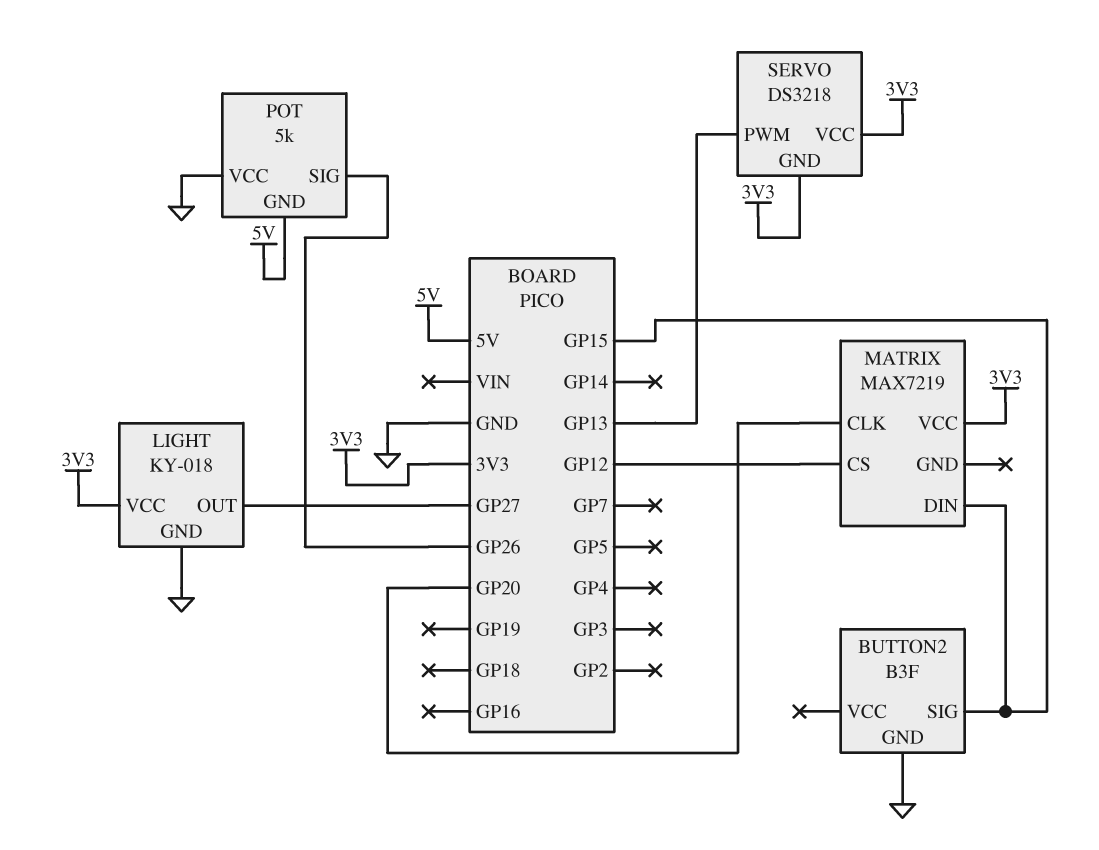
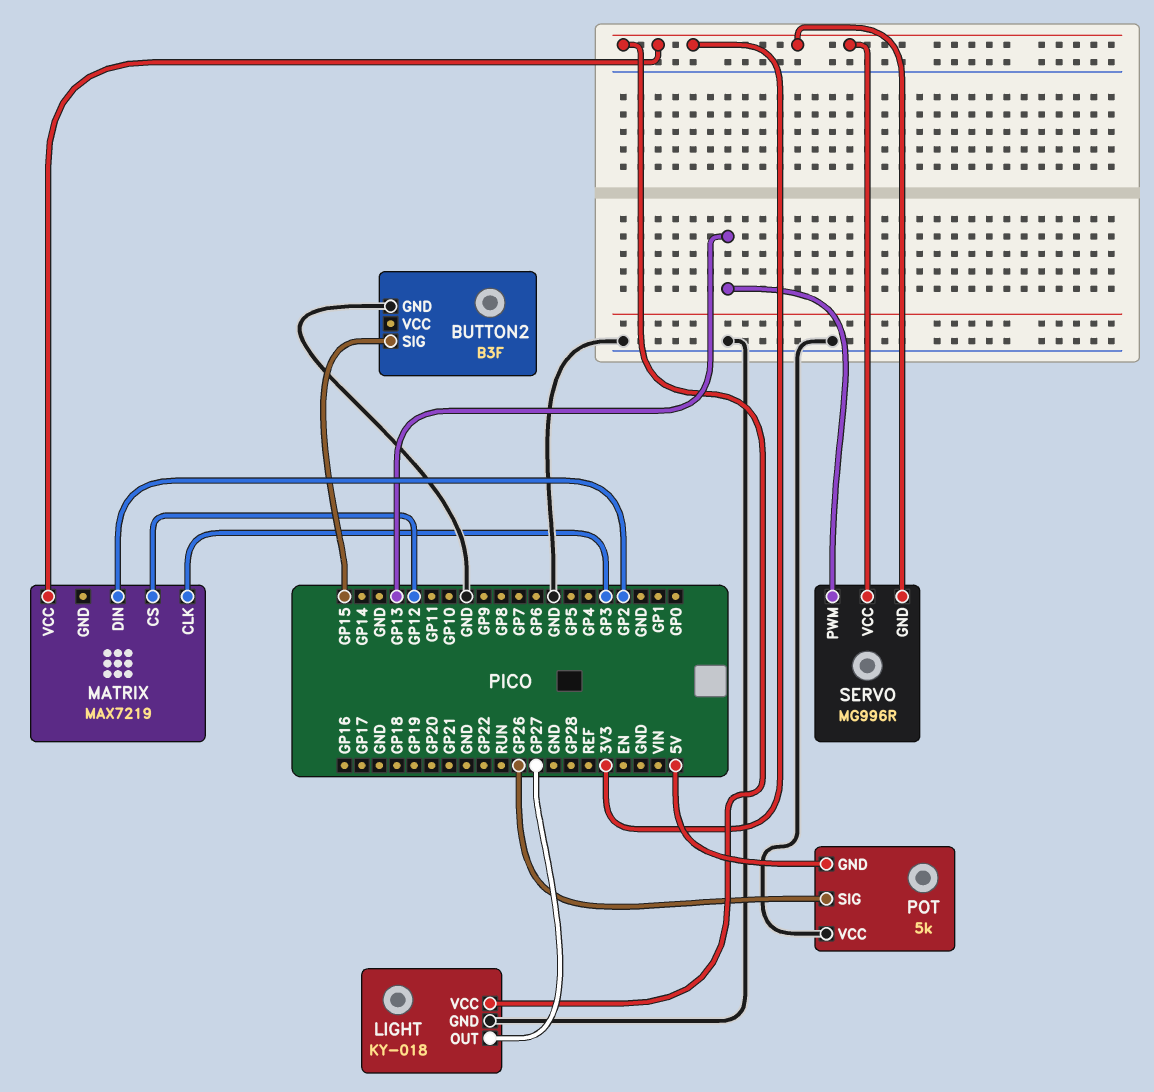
MATRIX pin CLK: GP20 -> GP3
MATRIX pin DIN: GP15 -> GP2
SERVO: DS3218 -> MG996R

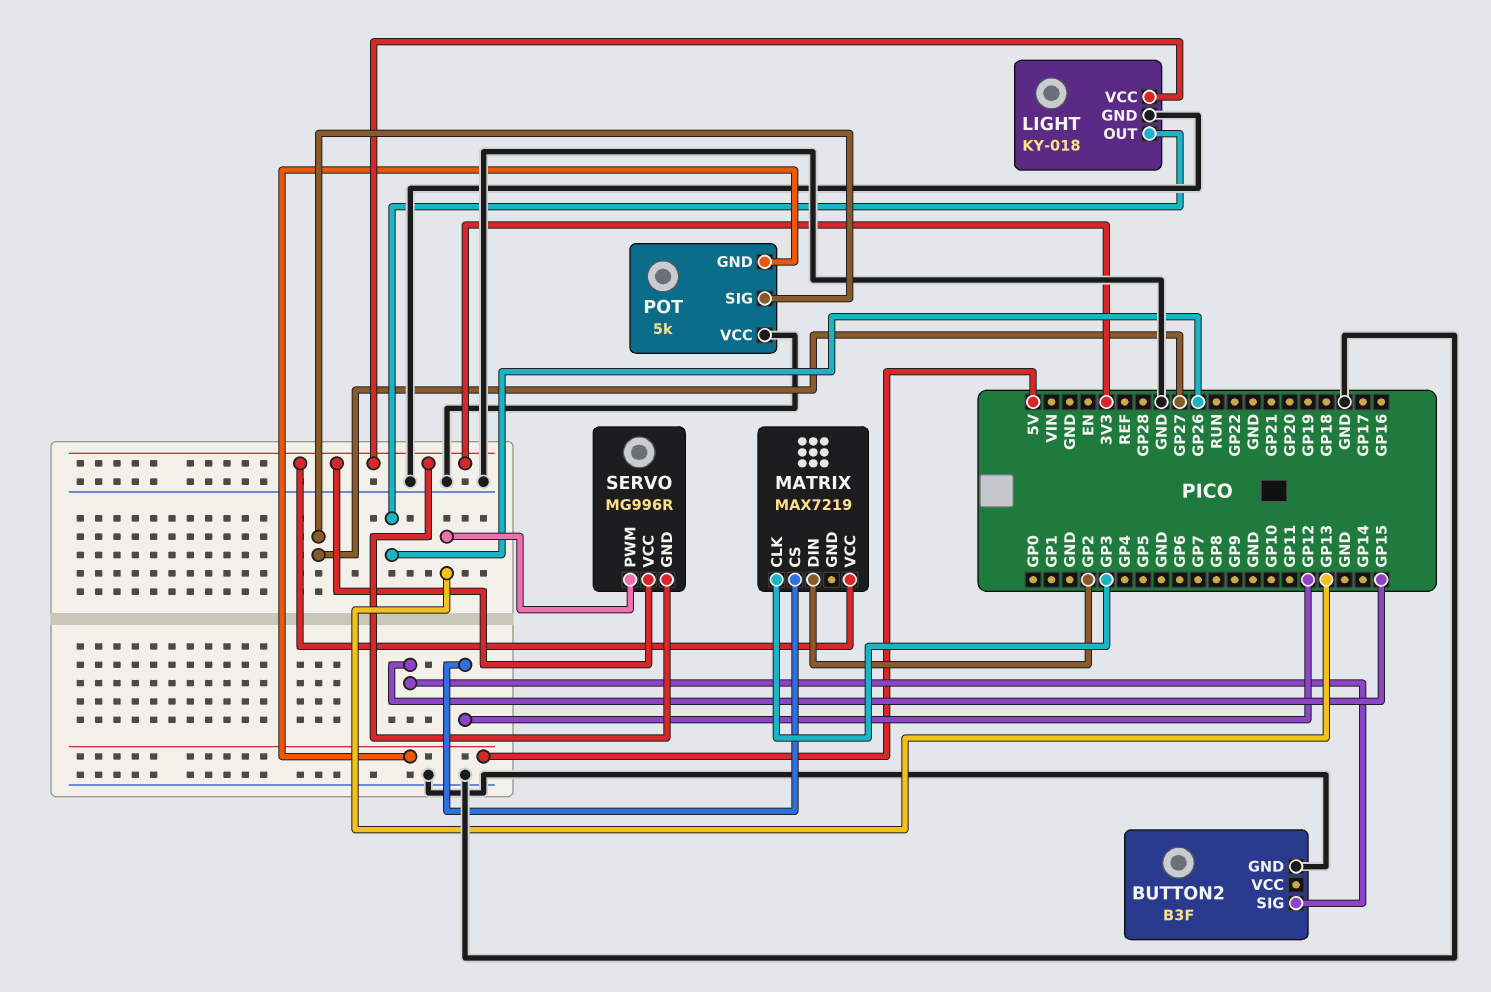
LIGHT pin OUT: GP27 -> GP26
POT pin SIG: GP26 -> GP27

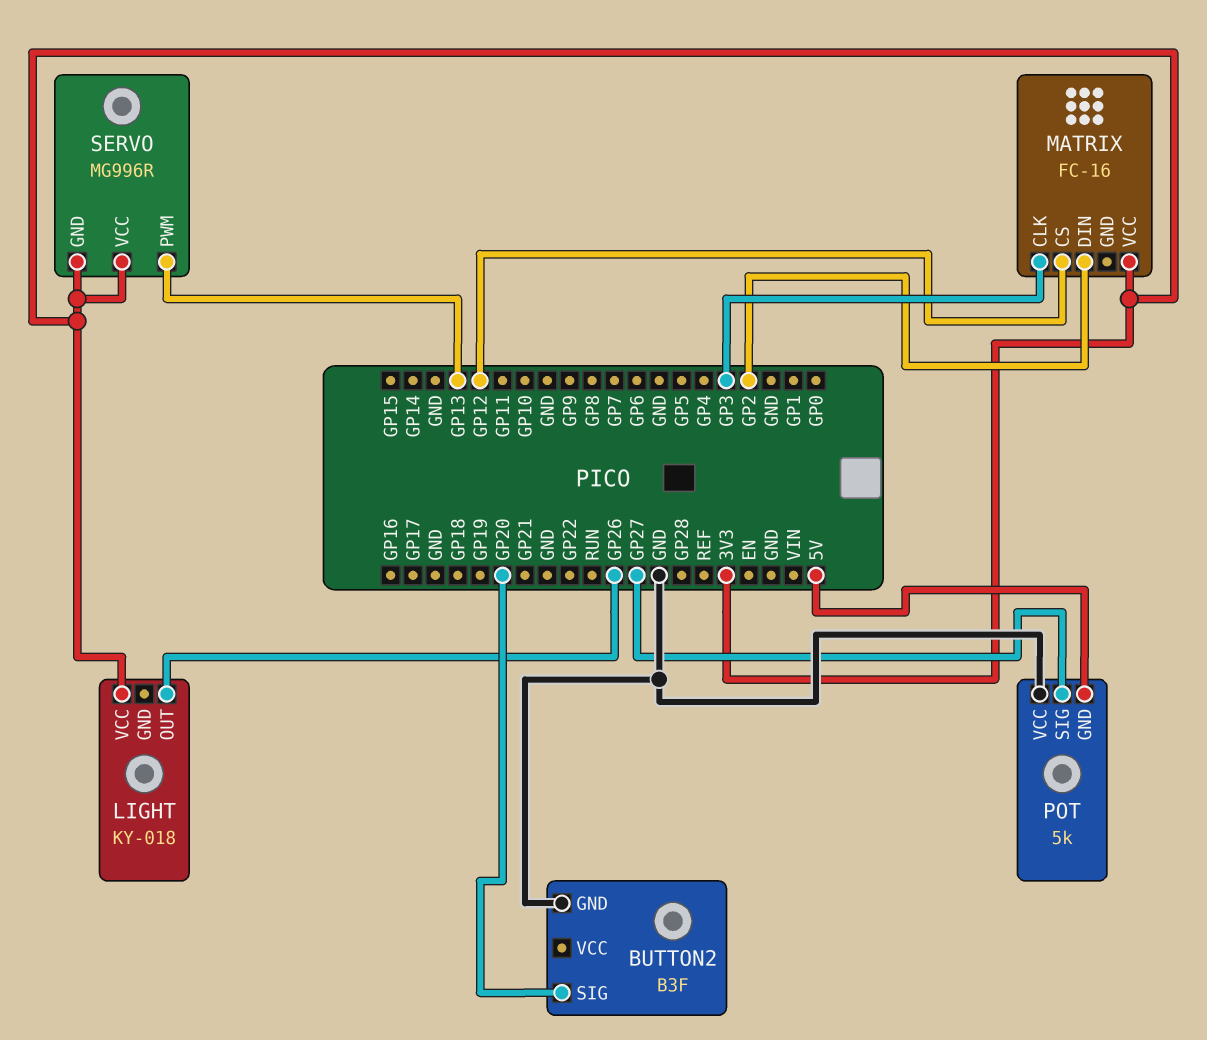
BUTTON2 pin SIG: GP15 -> GP20
LIGHT pin GND: GND -> none
MATRIX: MAX7219 -> FC-16

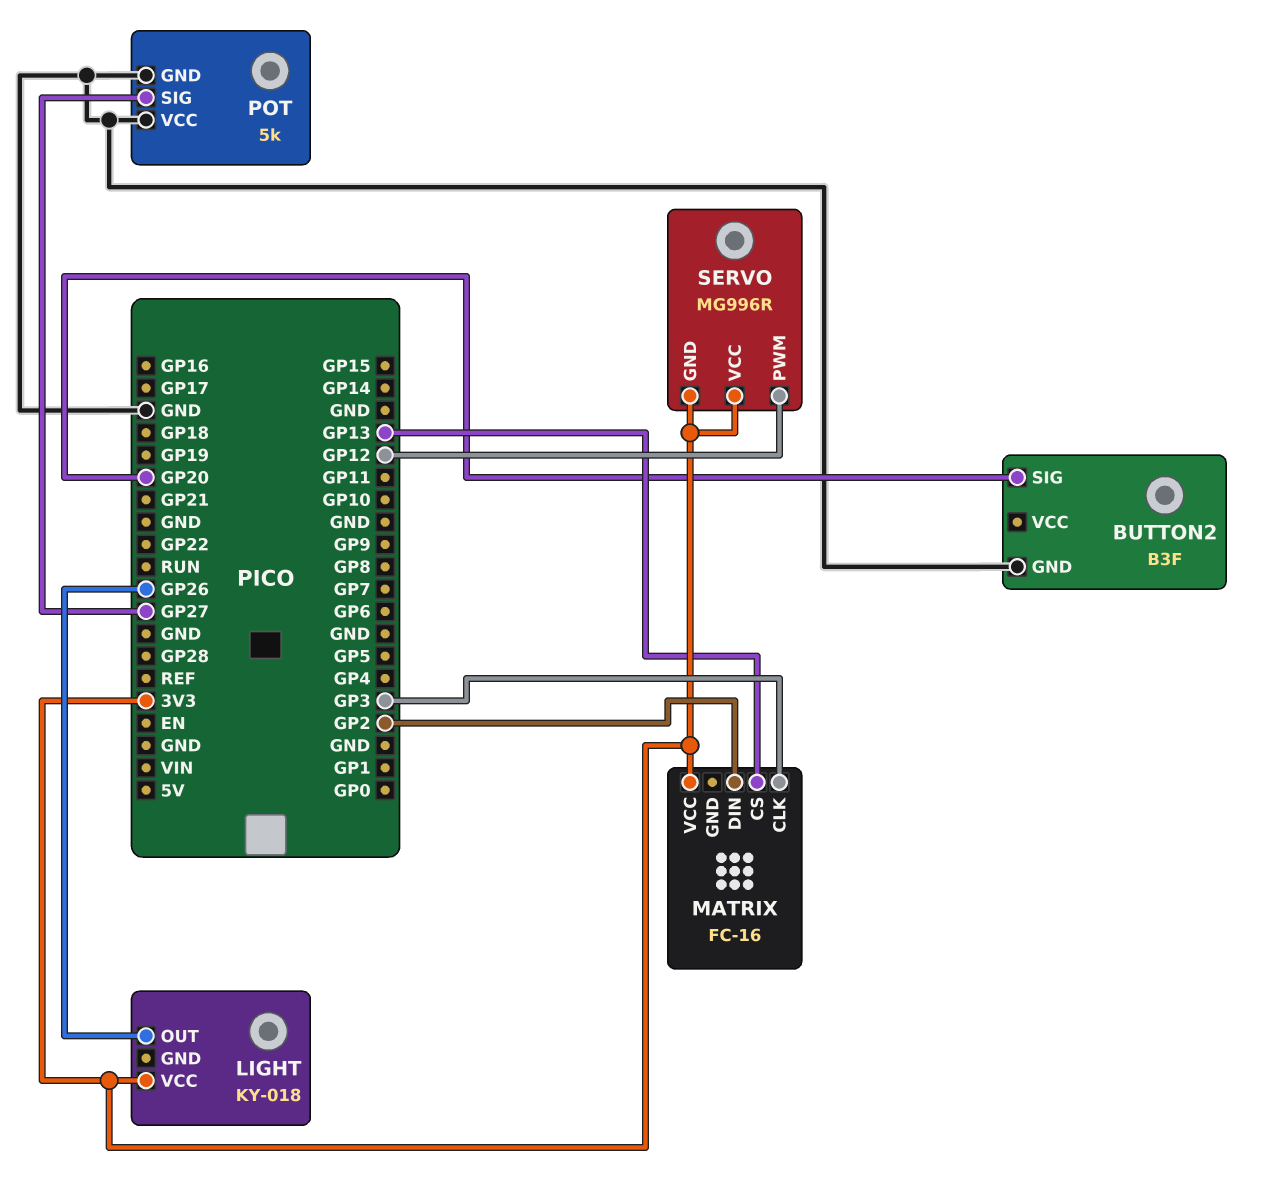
MATRIX pin CS: GP12 -> GP13
POT pin GND: 5V -> GND
SERVO pin PWM: GP13 -> GP12

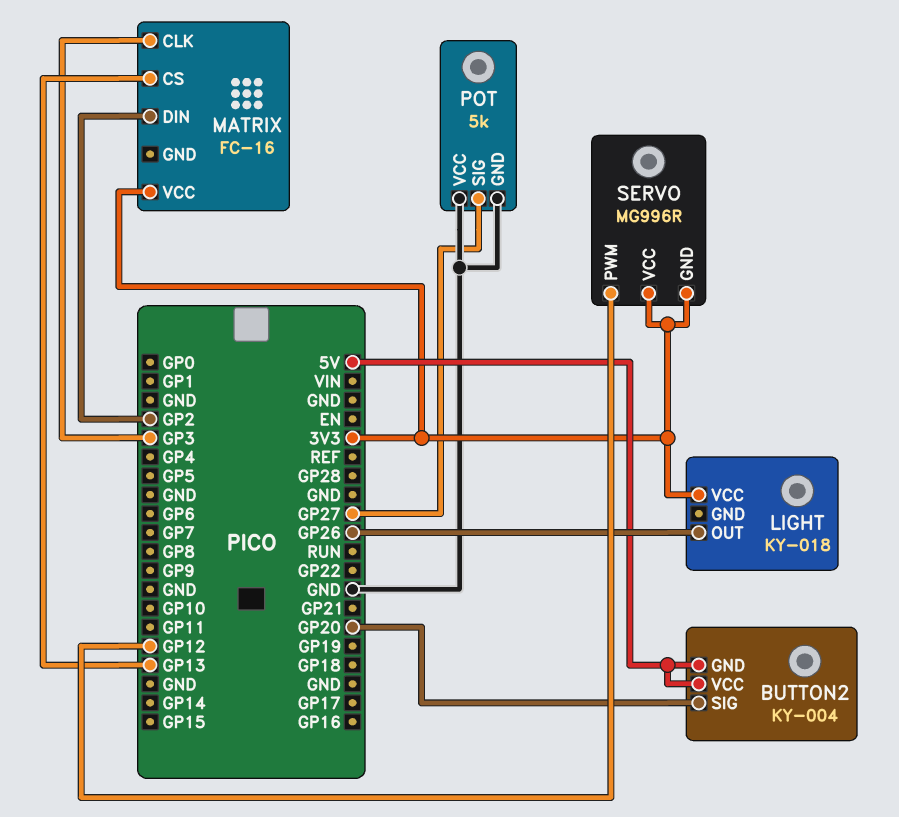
BUTTON2: B3F -> KY-004
BUTTON2 pin GND: GND -> 5V
BUTTON2 pin VCC: none -> 5V

